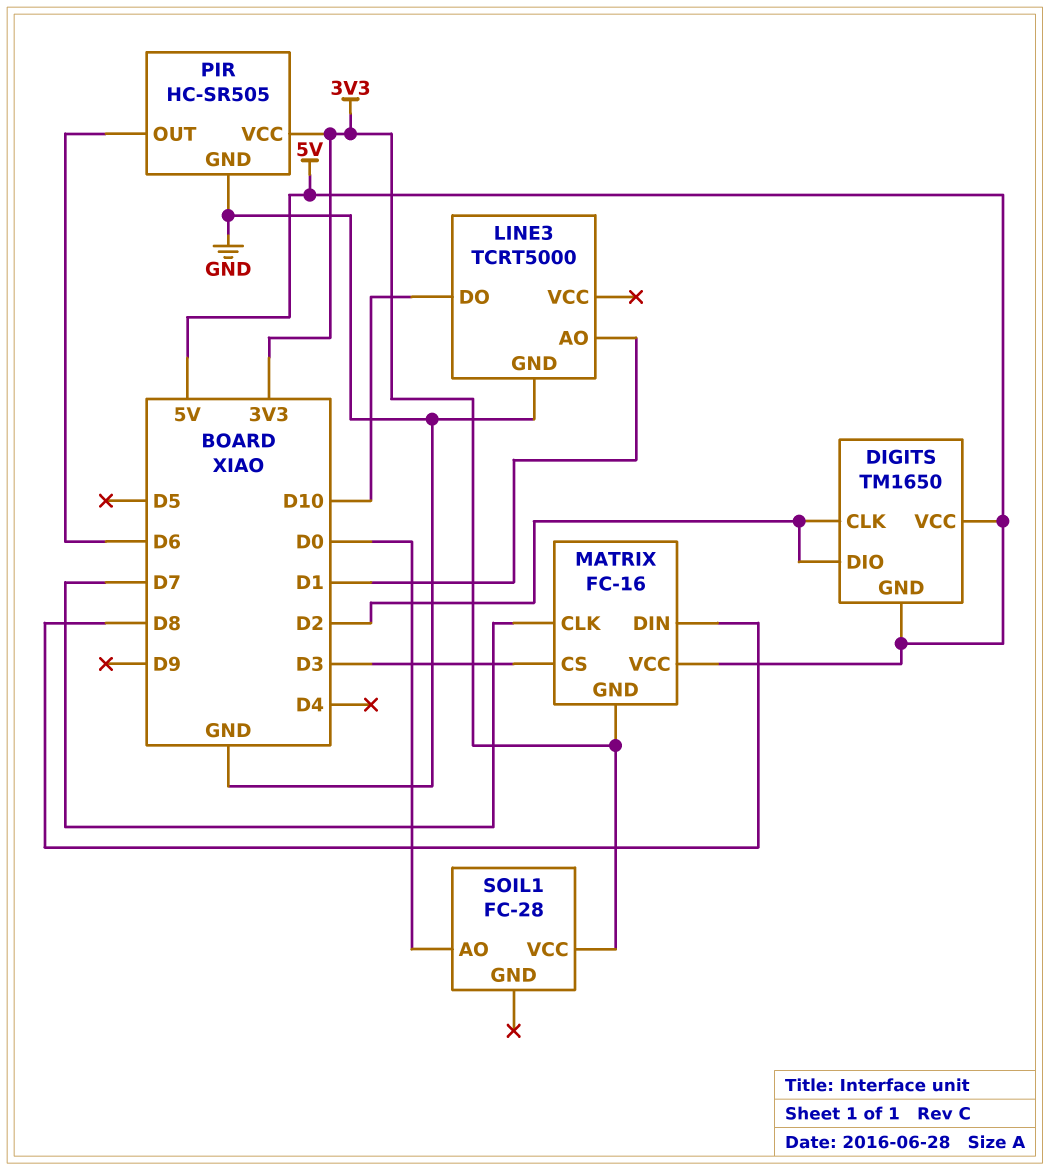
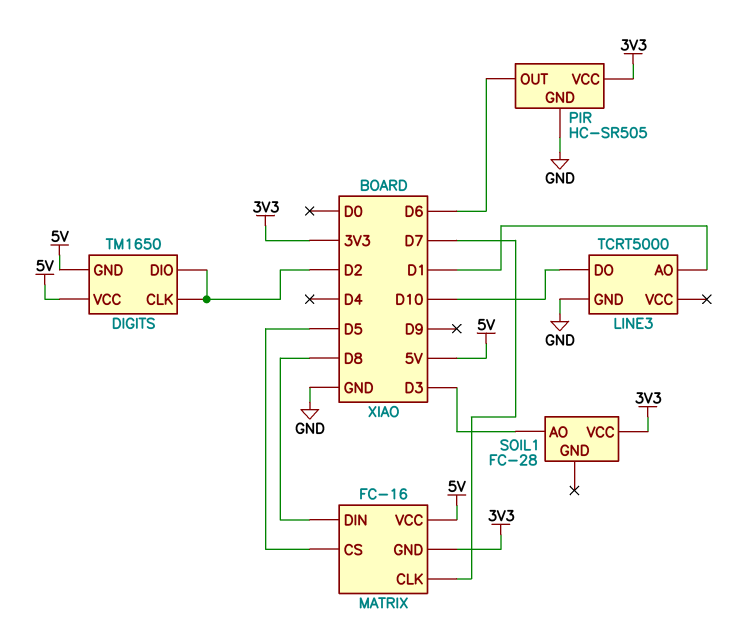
MATRIX pin CS: D3 -> D5
SOIL1 pin AO: D0 -> D3

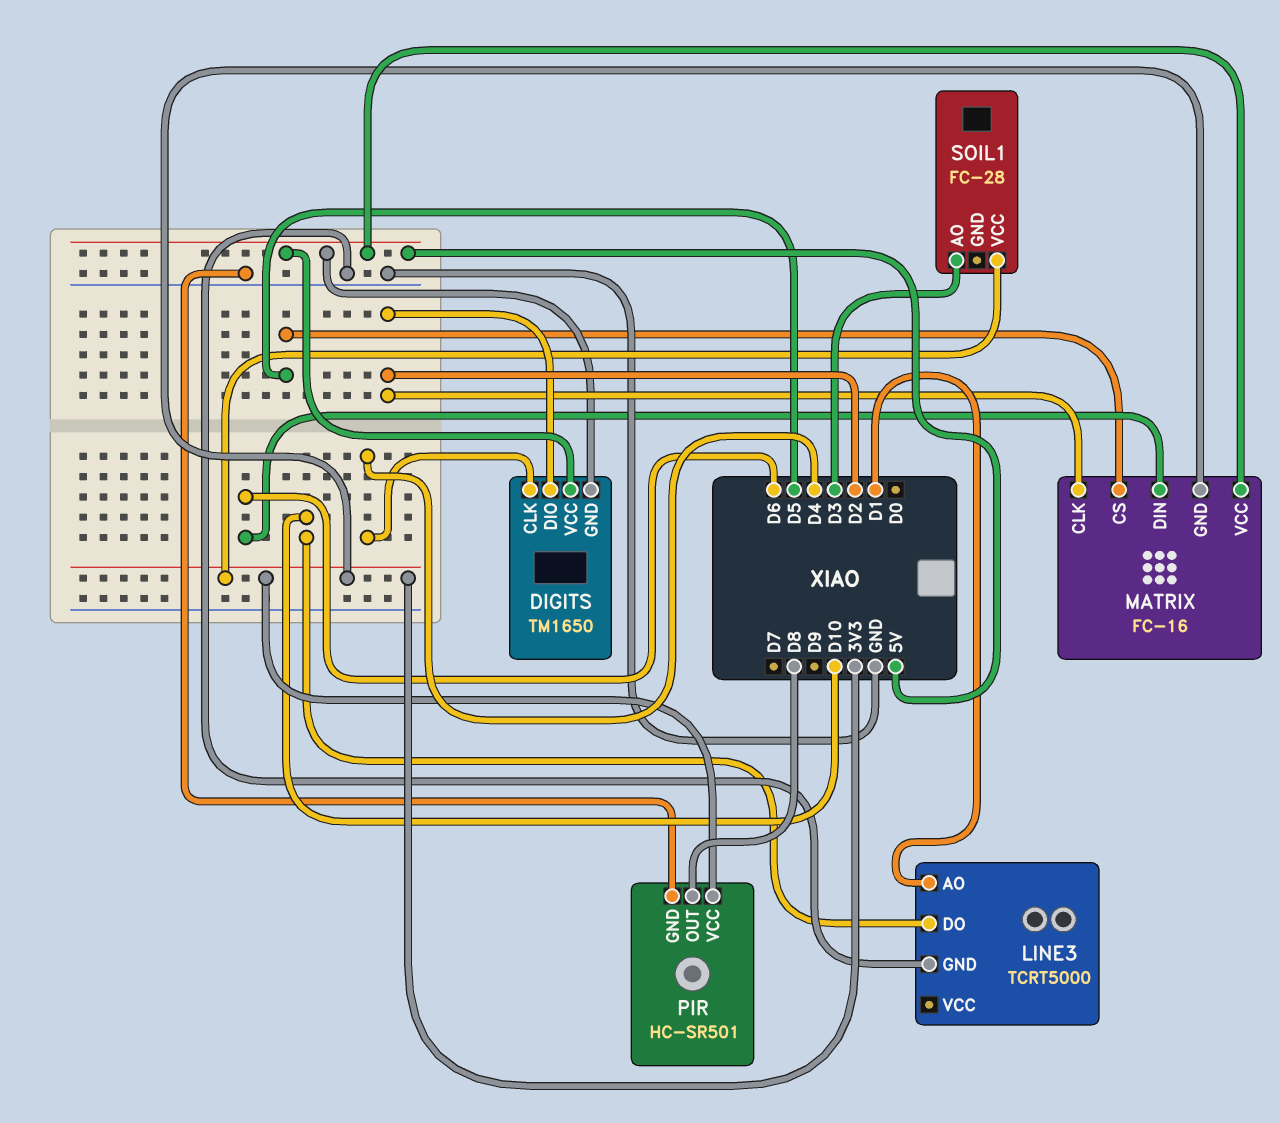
DIGITS pin CLK: D2 -> D4
MATRIX pin CLK: D7 -> D2
MATRIX pin DIN: D8 -> D6
PIR: HC-SR505 -> HC-SR501
PIR pin OUT: D6 -> D8

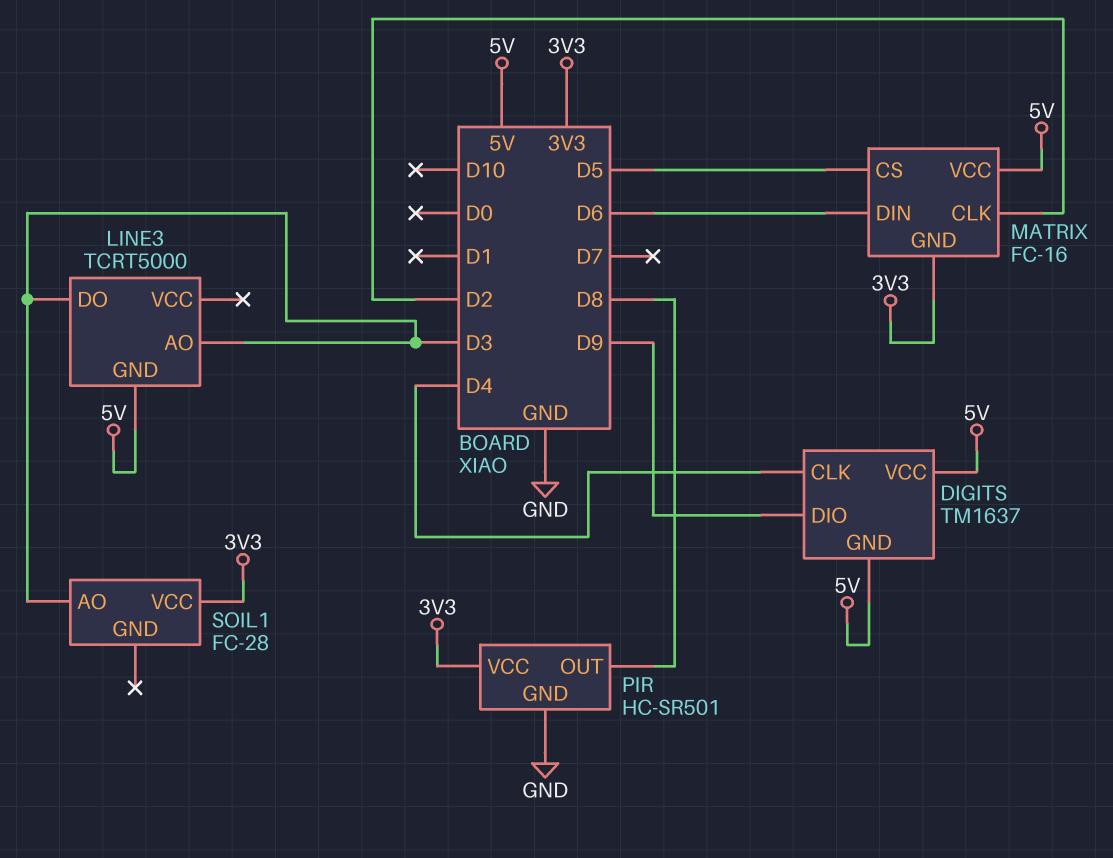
DIGITS: TM1650 -> TM1637
DIGITS pin DIO: D2 -> D9
LINE3 pin AO: D1 -> D3
LINE3 pin DO: D10 -> D3
LINE3 pin GND: GND -> 5V

